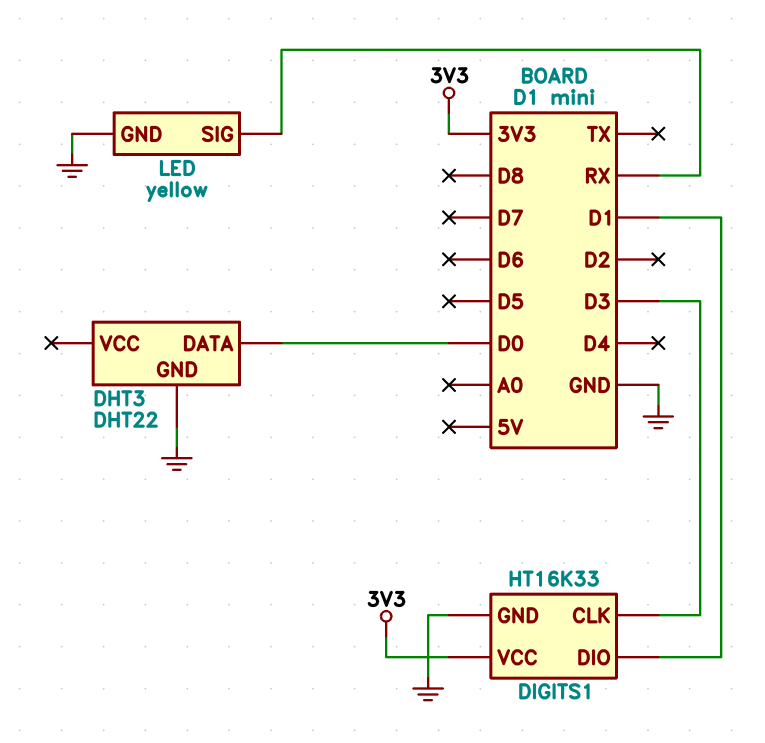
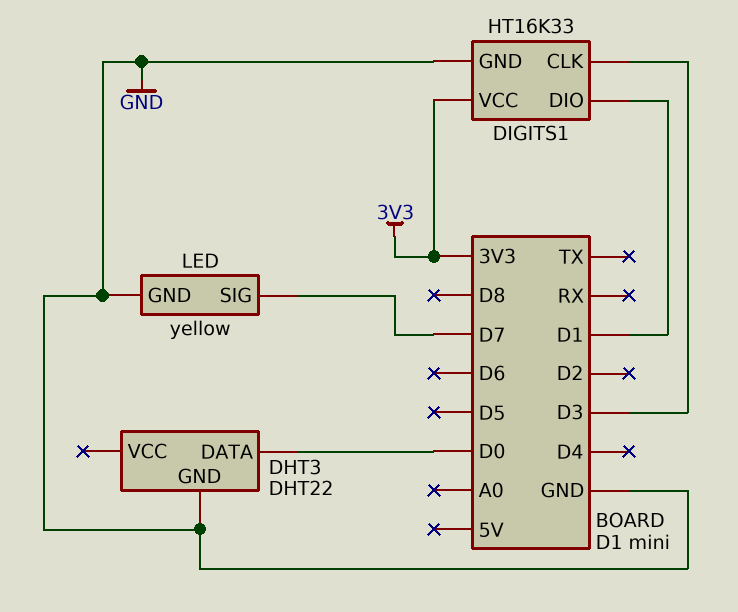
LED pin SIG: RX -> D7

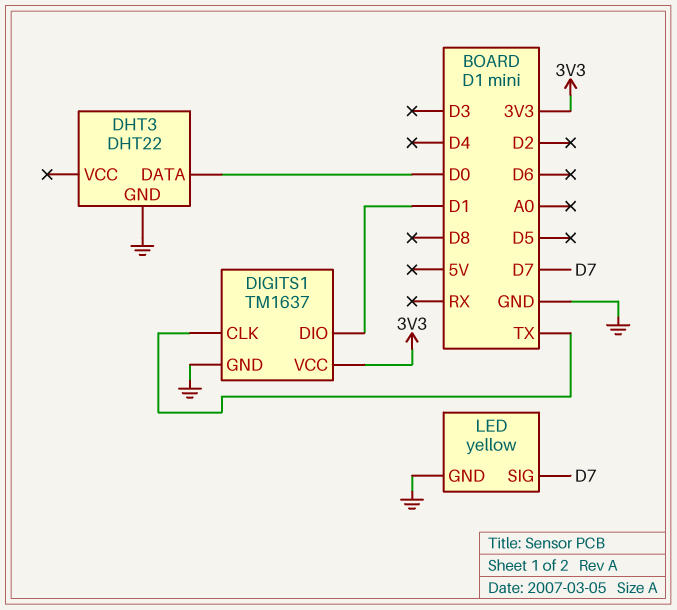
DIGITS1: HT16K33 -> TM1637
DIGITS1 pin CLK: D3 -> TX

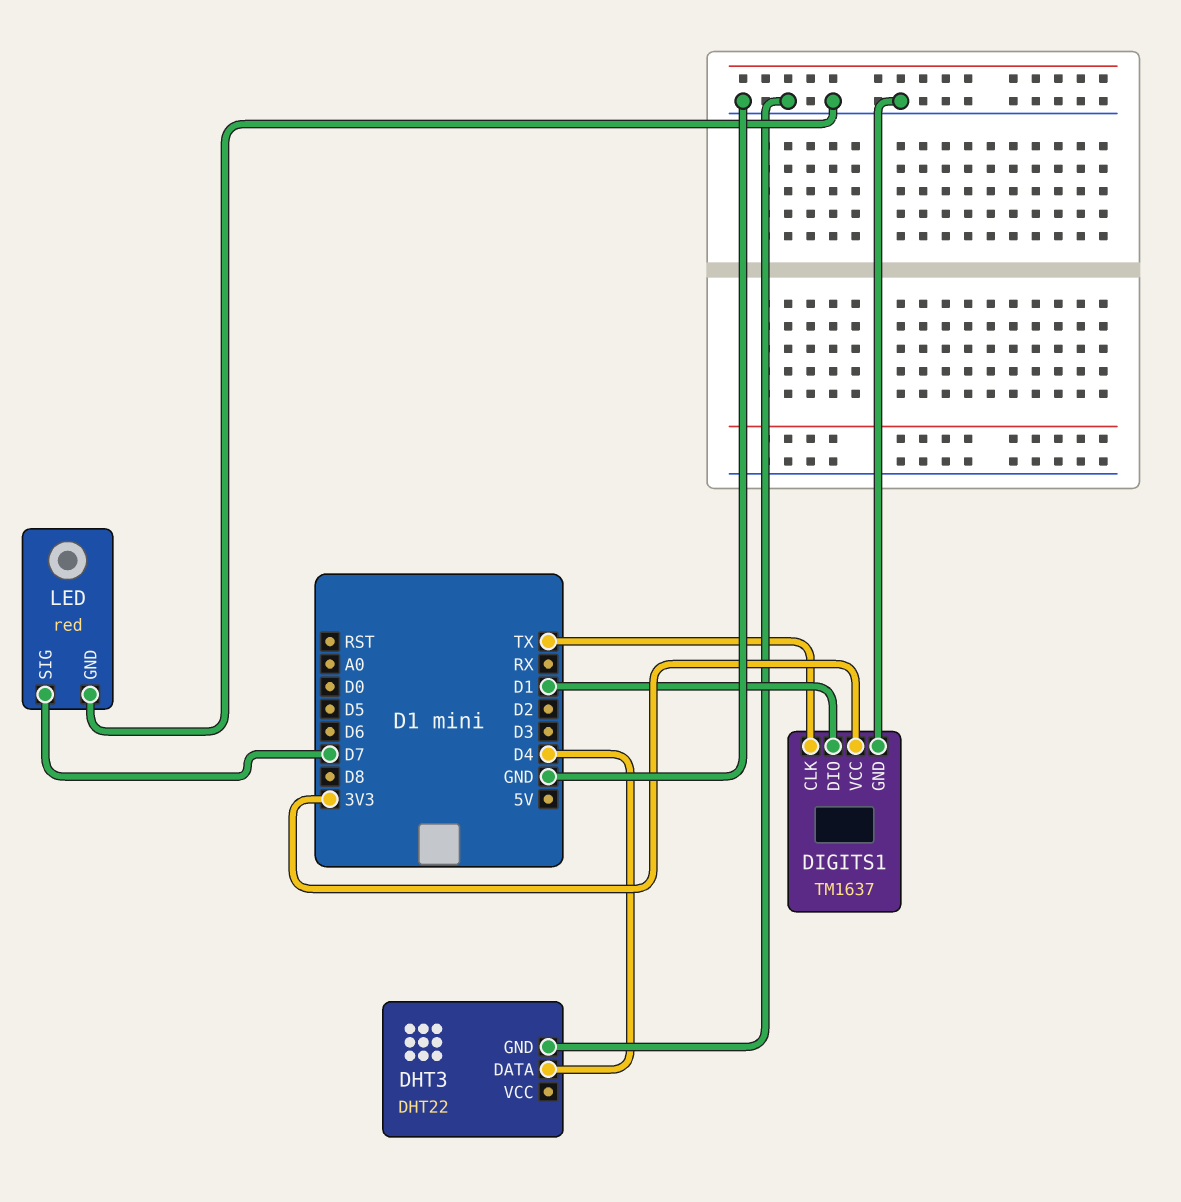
DHT3 pin DATA: D0 -> D4
LED: yellow -> red

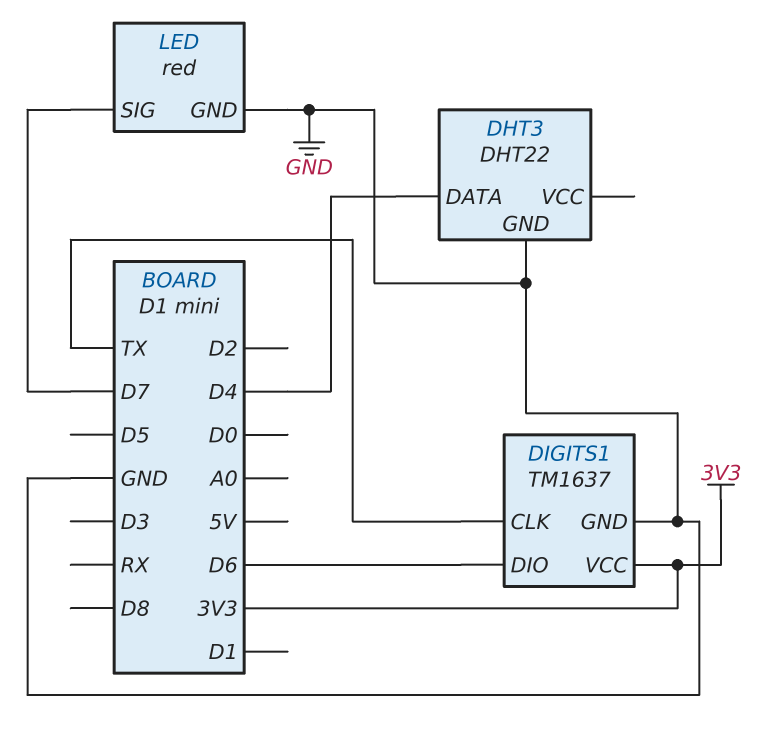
DIGITS1 pin DIO: D1 -> D6

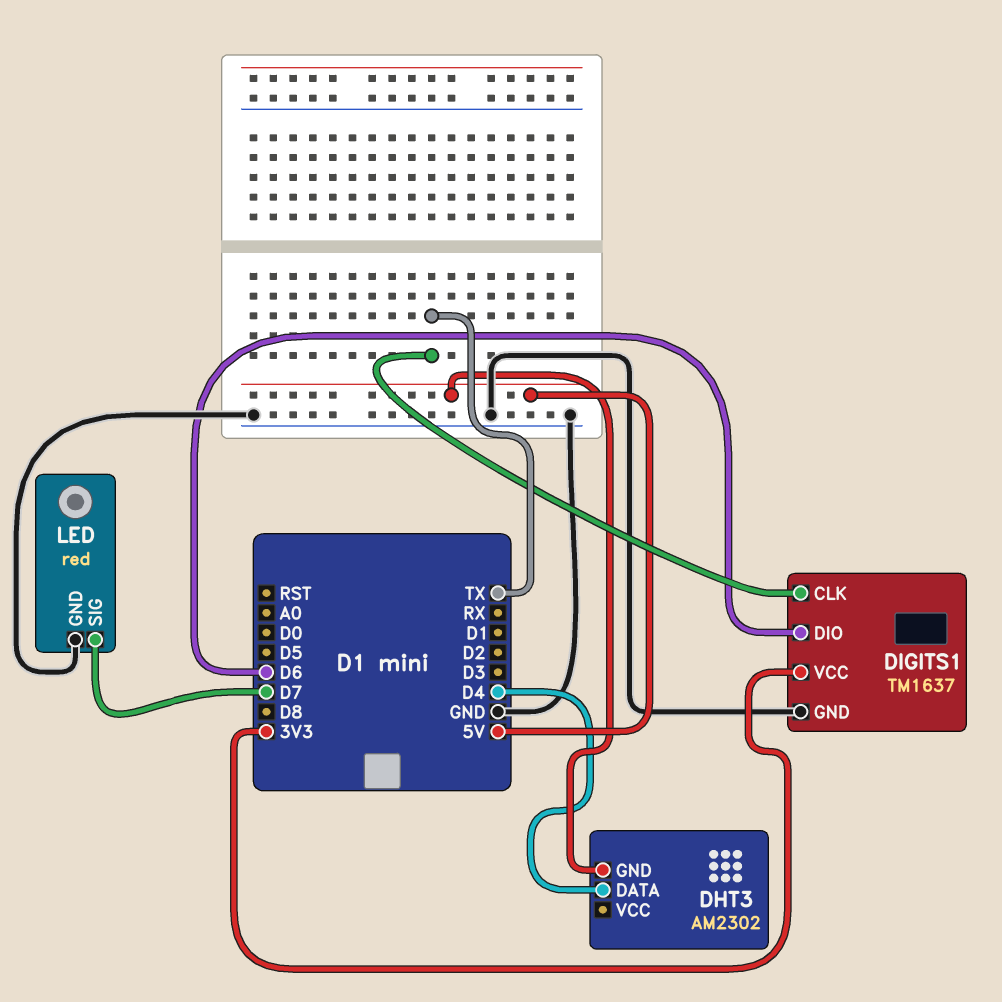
DHT3: DHT22 -> AM2302
DHT3 pin GND: GND -> 5V

